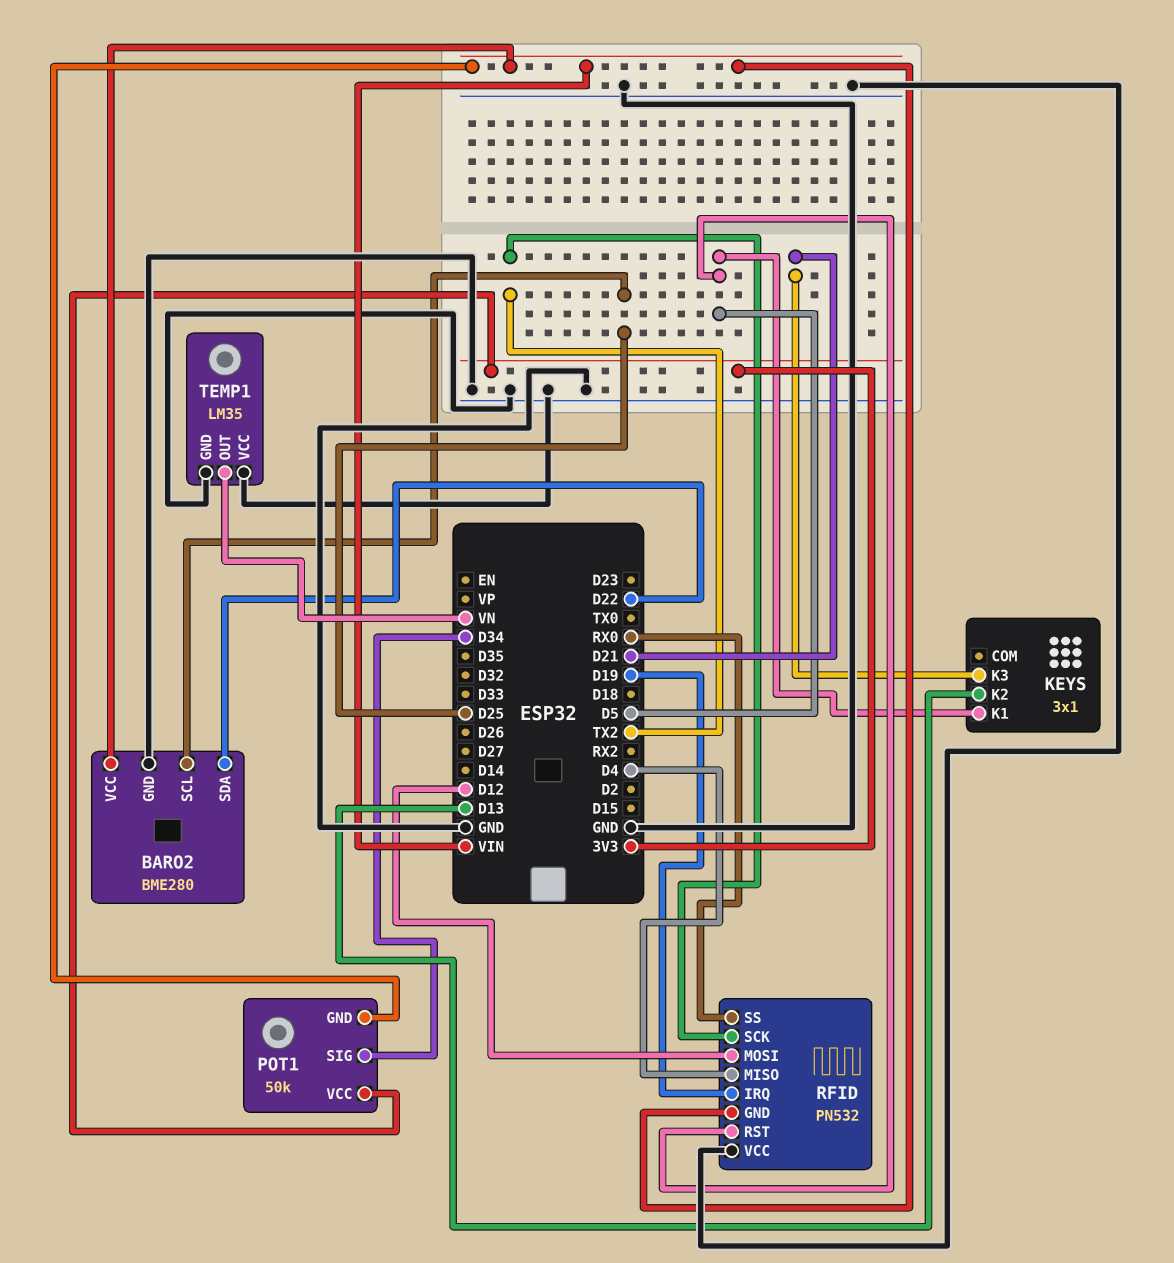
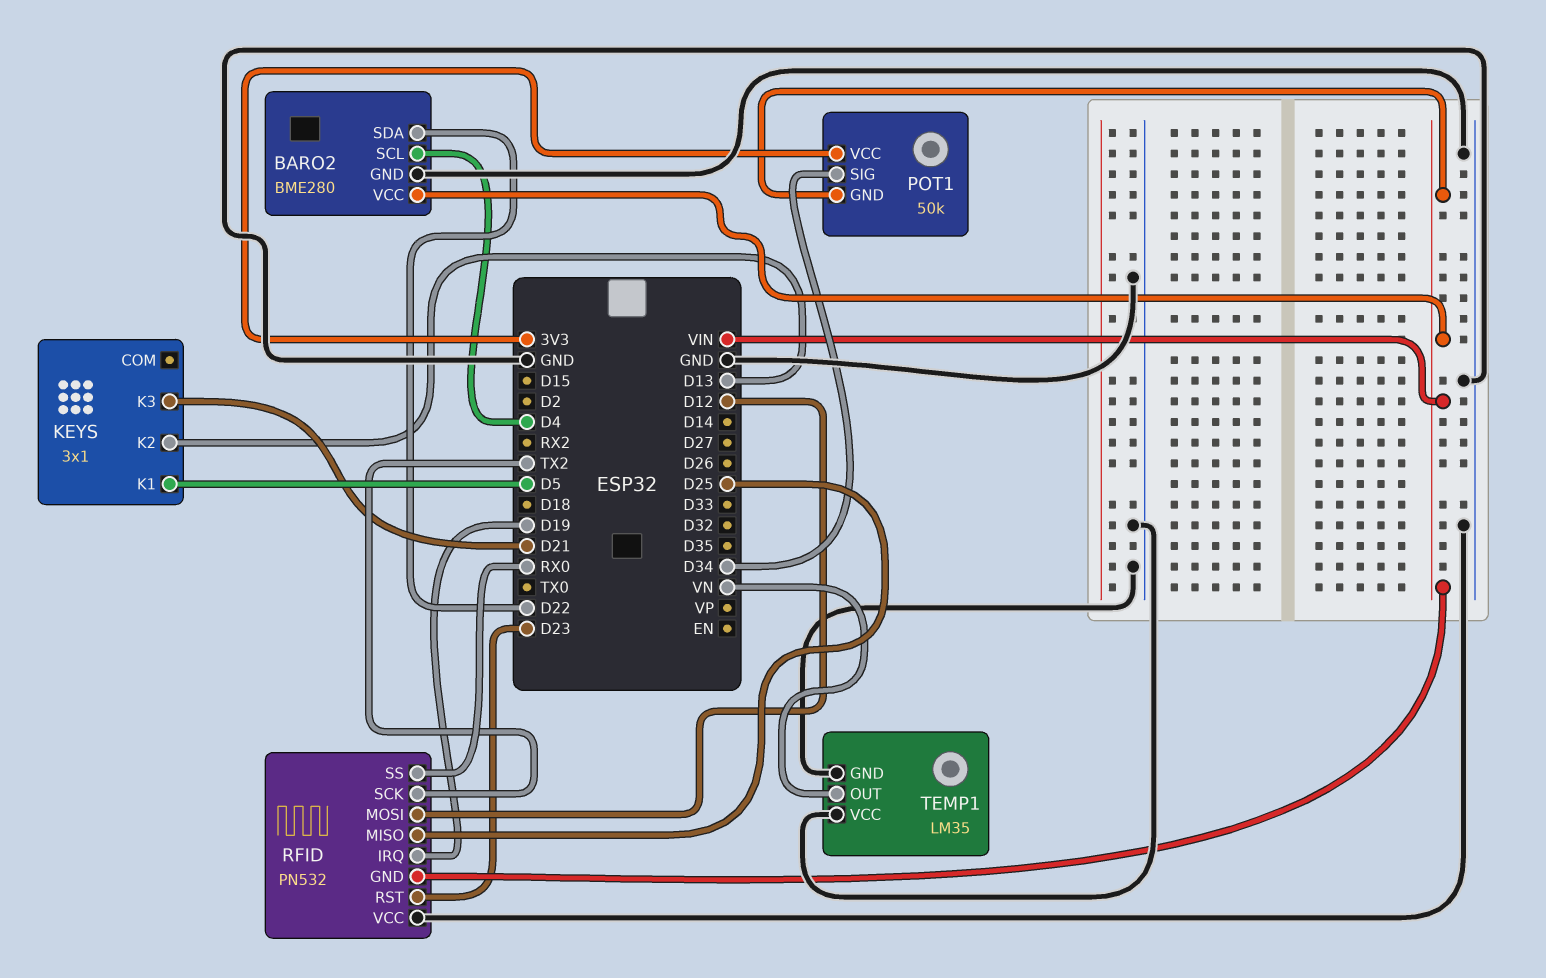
BARO2 pin SCL: D25 -> D4
RFID pin MISO: D4 -> D25
RFID pin RST: D5 -> D23

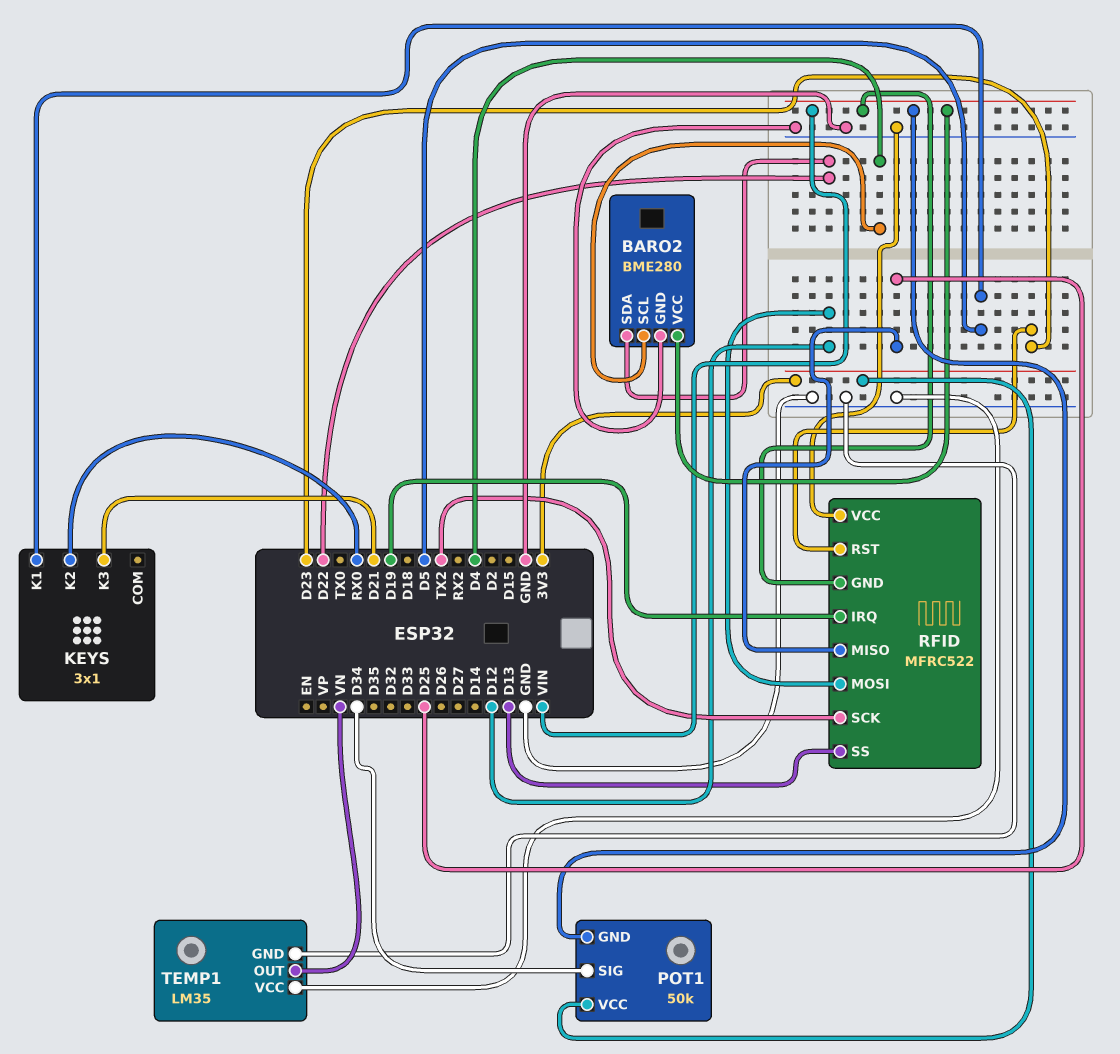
KEYS pin K2: D13 -> RX0
RFID: PN532 -> MFRC522
RFID pin SS: RX0 -> D13

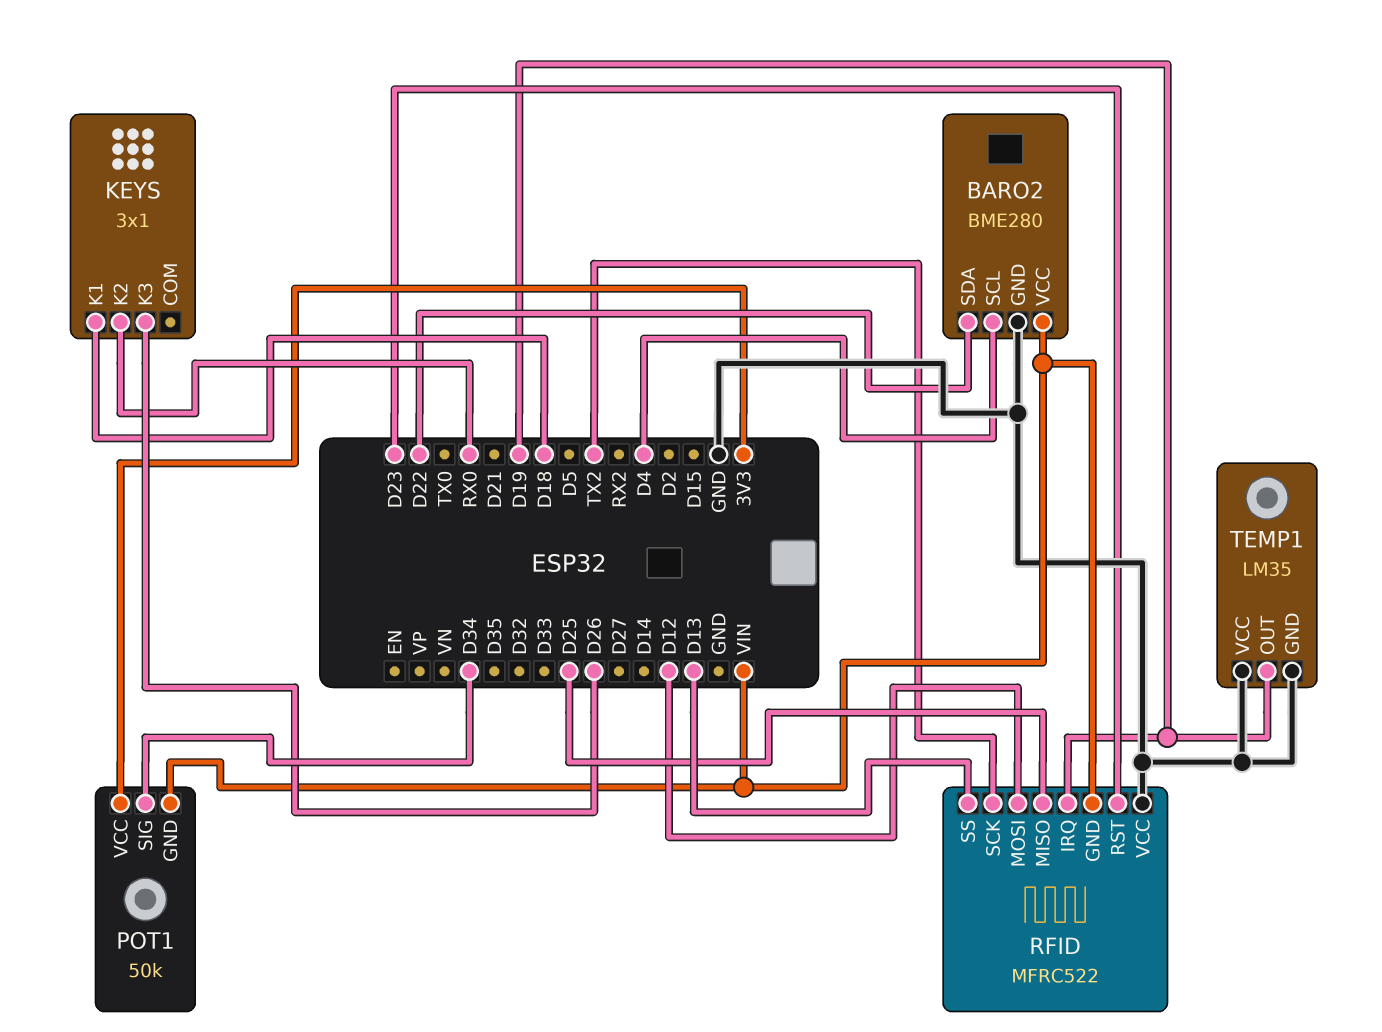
KEYS pin K1: D5 -> D18
KEYS pin K3: D21 -> D26
TEMP1 pin OUT: VN -> D19

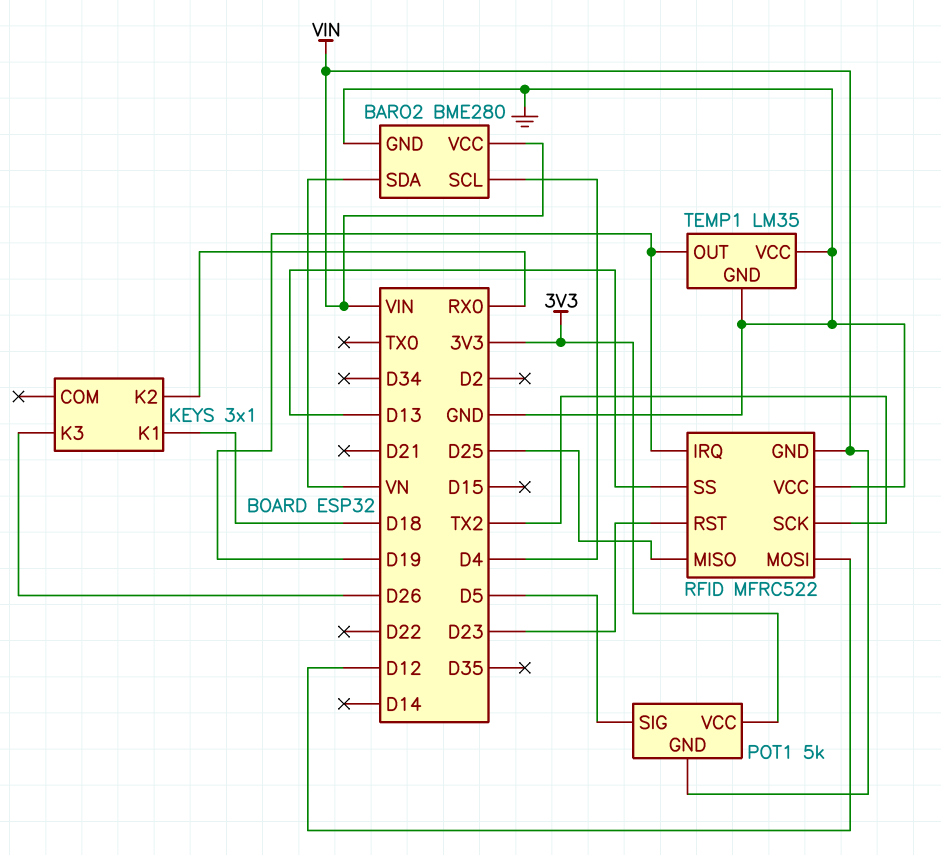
BARO2 pin SDA: D22 -> VN
POT1: 50k -> 5k
POT1 pin SIG: D34 -> D5

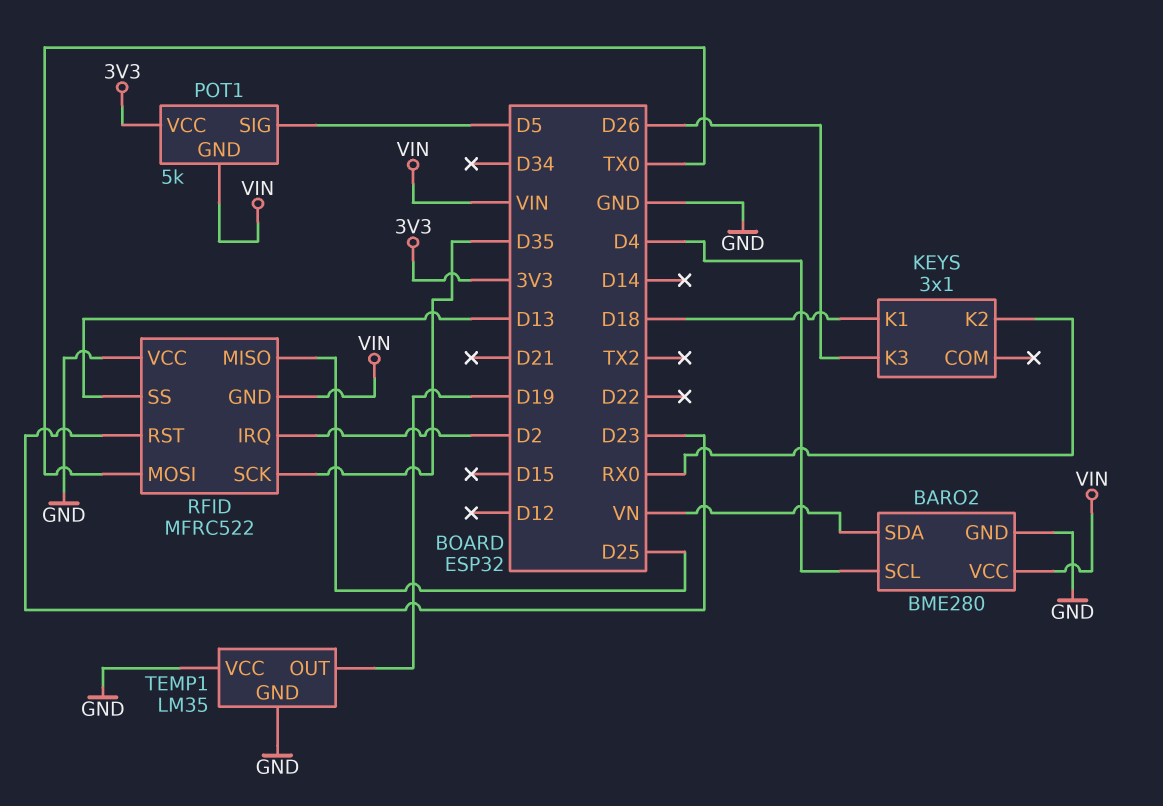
RFID pin IRQ: D19 -> D2
RFID pin MOSI: D12 -> TX0
RFID pin SCK: TX2 -> D35

